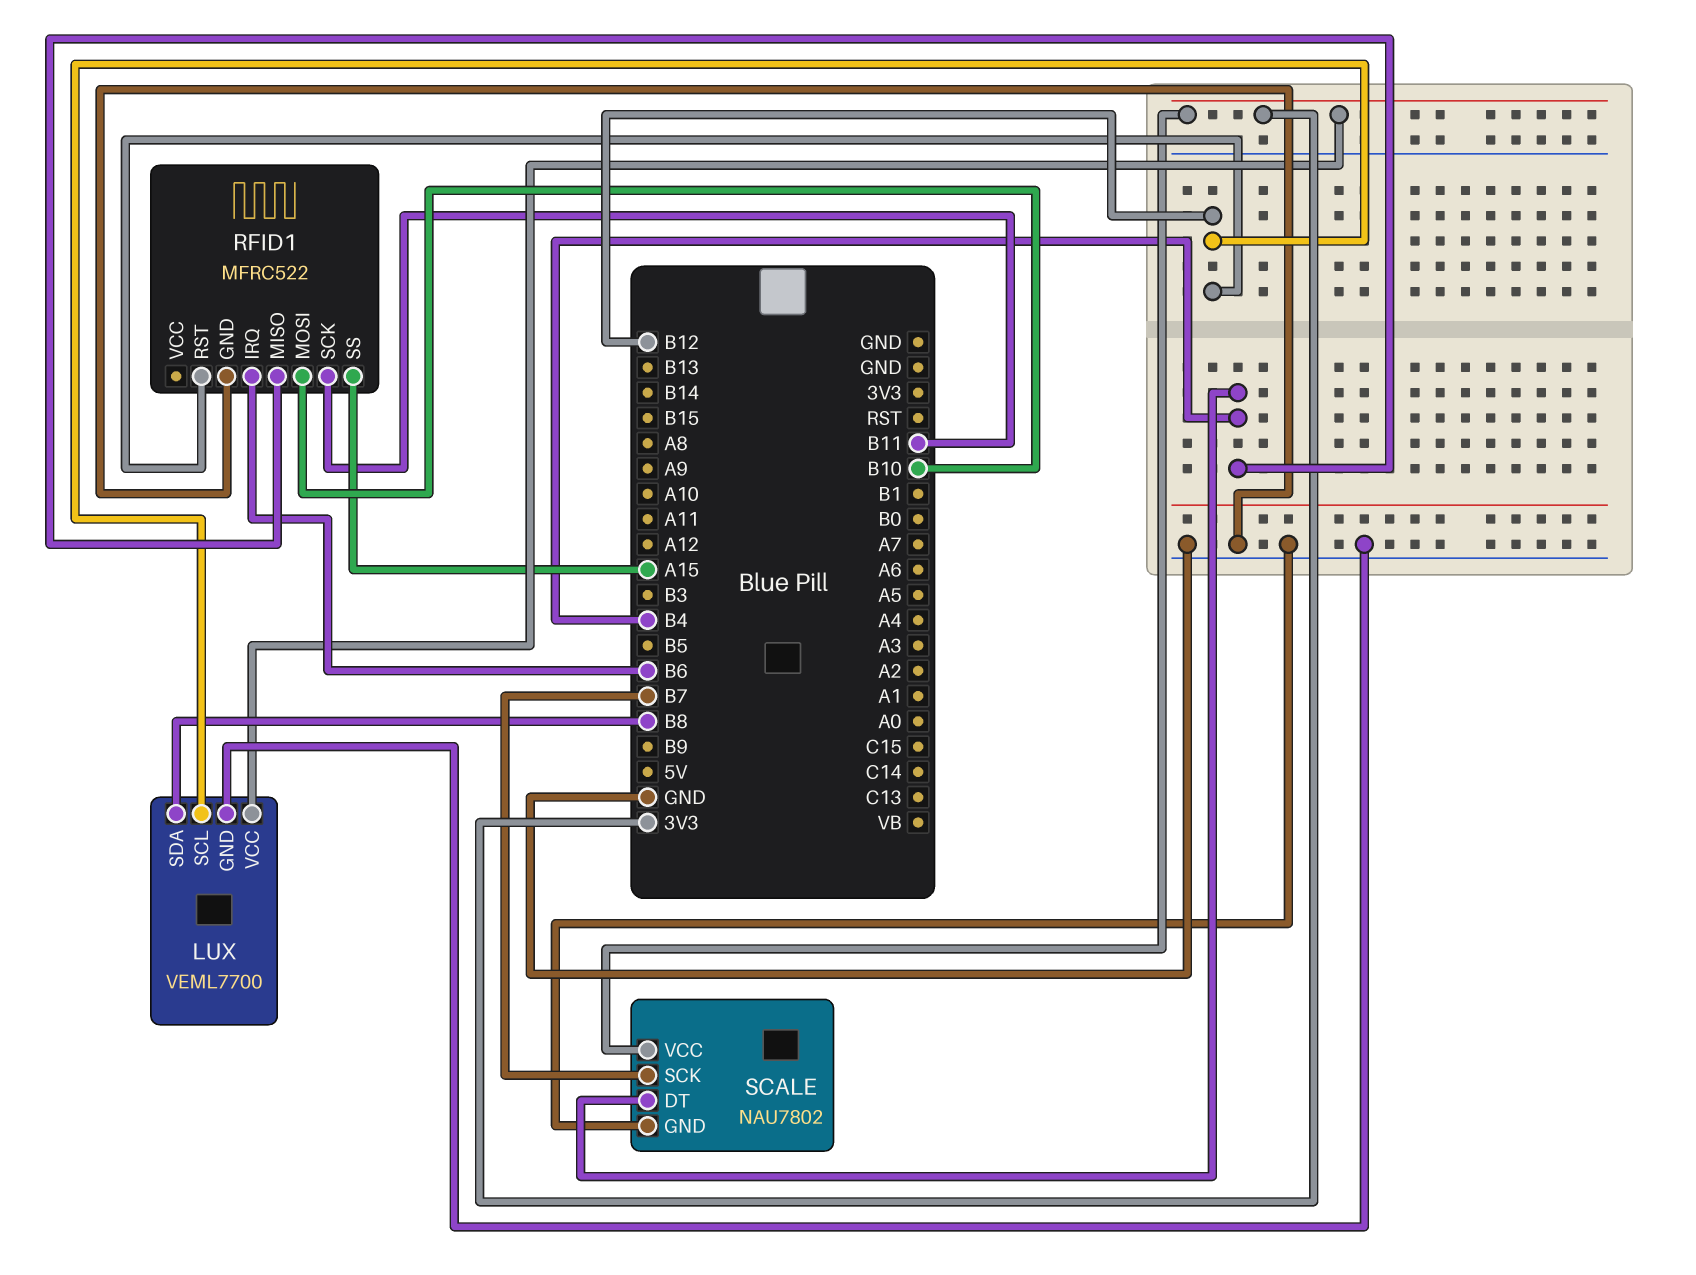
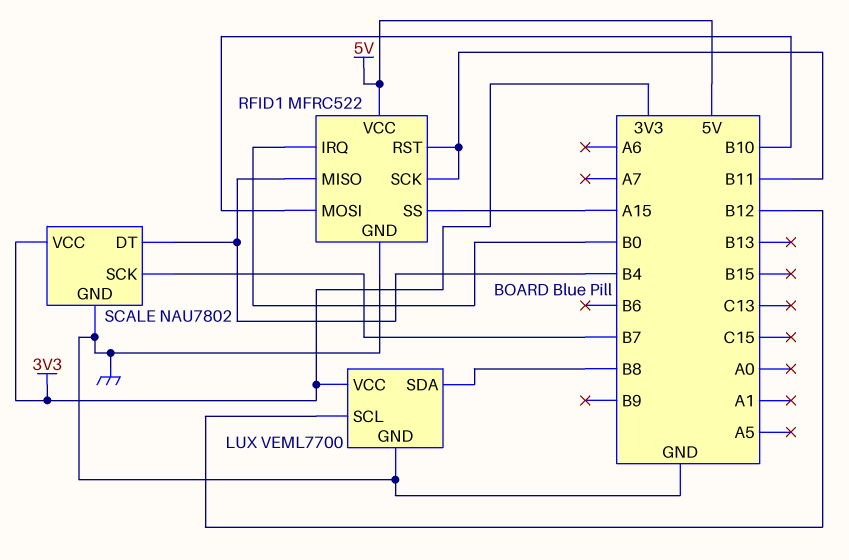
RFID1 pin IRQ: B6 -> B0
RFID1 pin RST: B12 -> B11
RFID1 pin VCC: none -> 5V

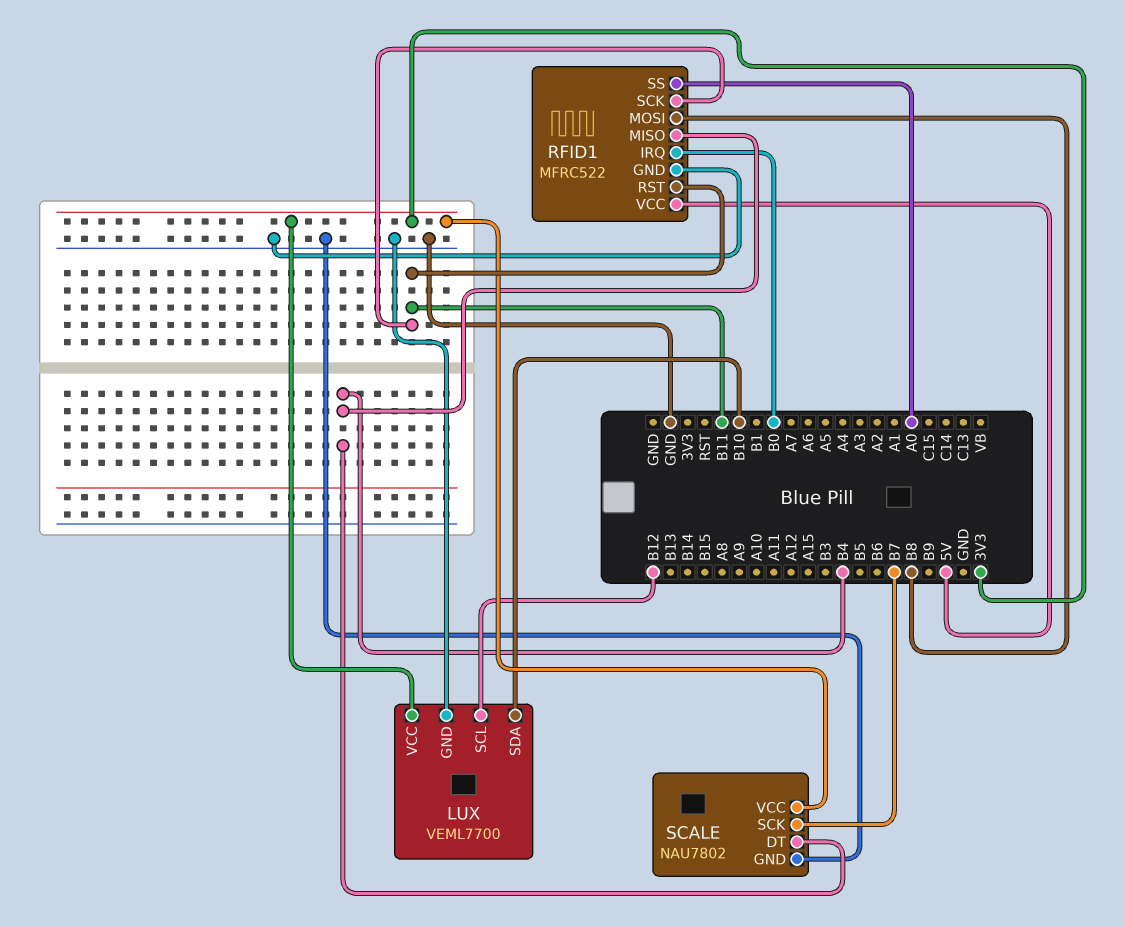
LUX pin SDA: B8 -> B10
RFID1 pin MOSI: B10 -> B8
RFID1 pin SS: A15 -> A0

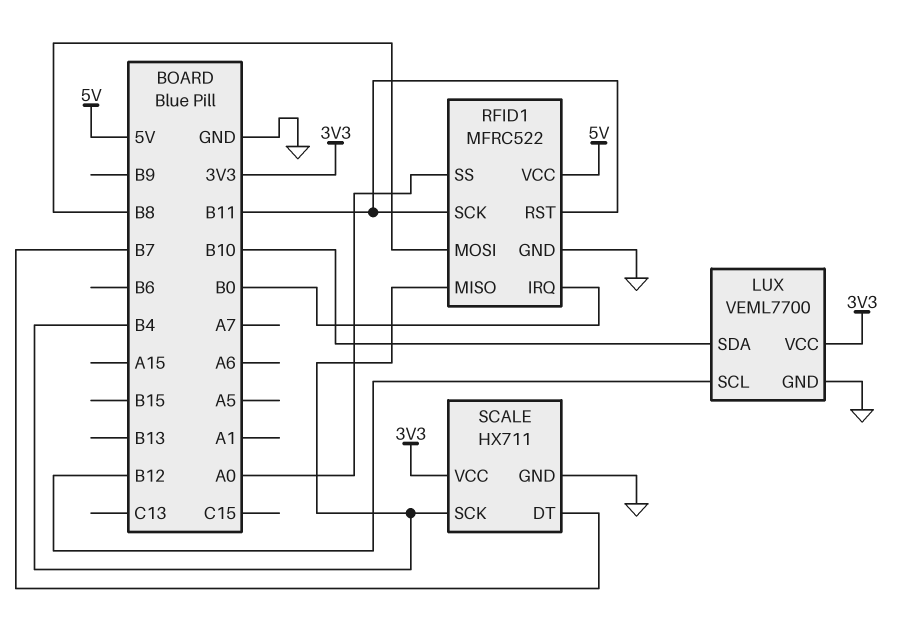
SCALE: NAU7802 -> HX711
SCALE pin DT: B4 -> B7
SCALE pin SCK: B7 -> B4

